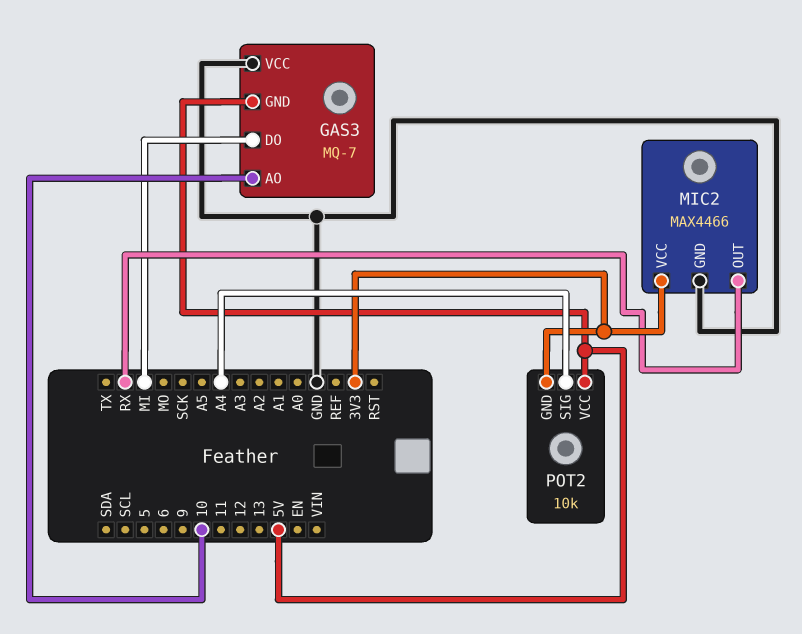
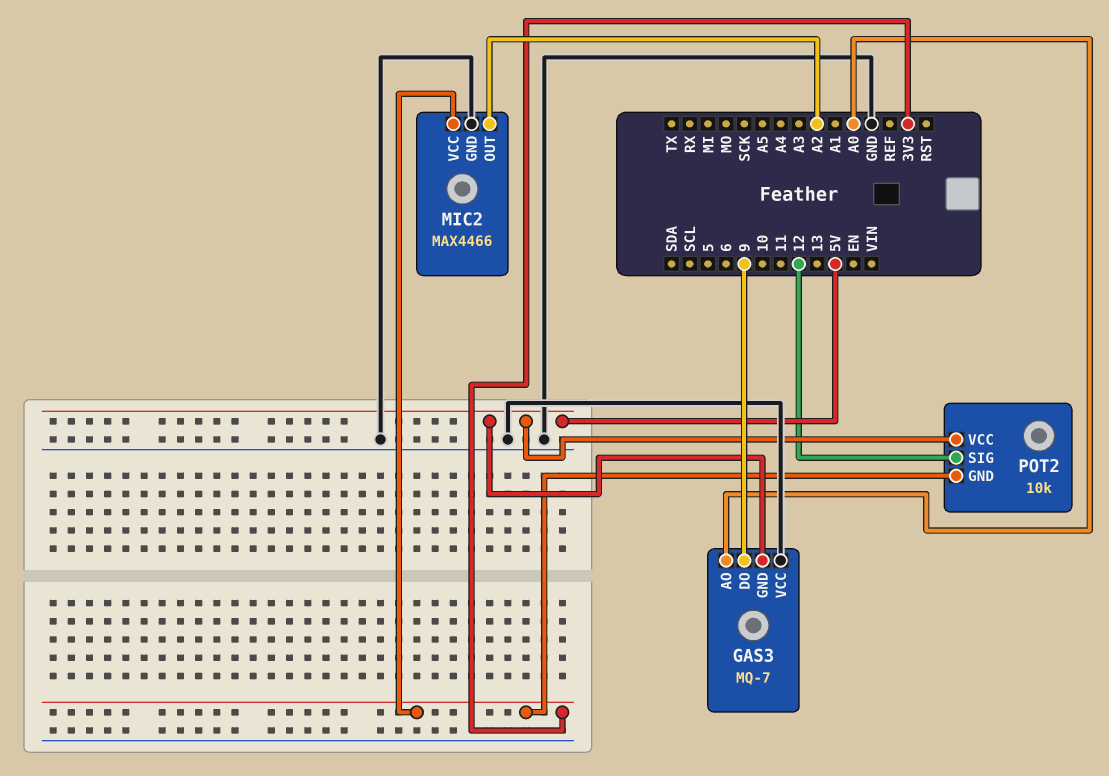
GAS3 pin AO: 10 -> A0
GAS3 pin DO: MI -> 9
MIC2 pin OUT: RX -> A2
POT2 pin SIG: A4 -> 12

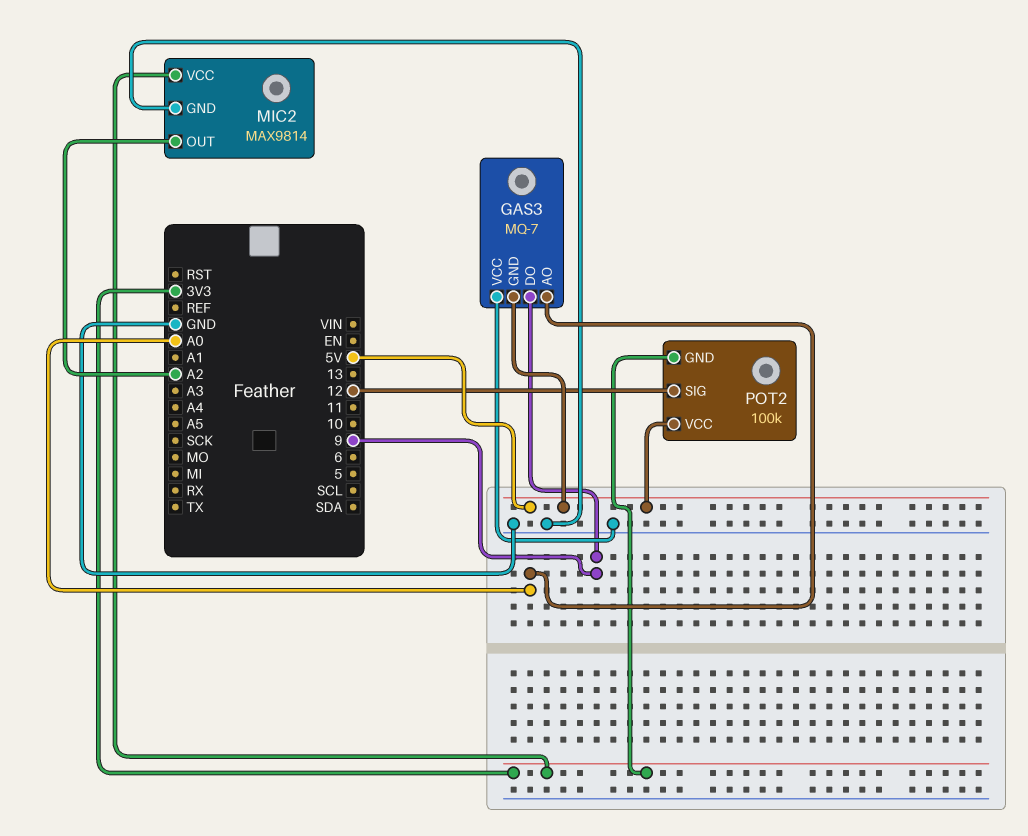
MIC2: MAX4466 -> MAX9814
POT2: 10k -> 100k

